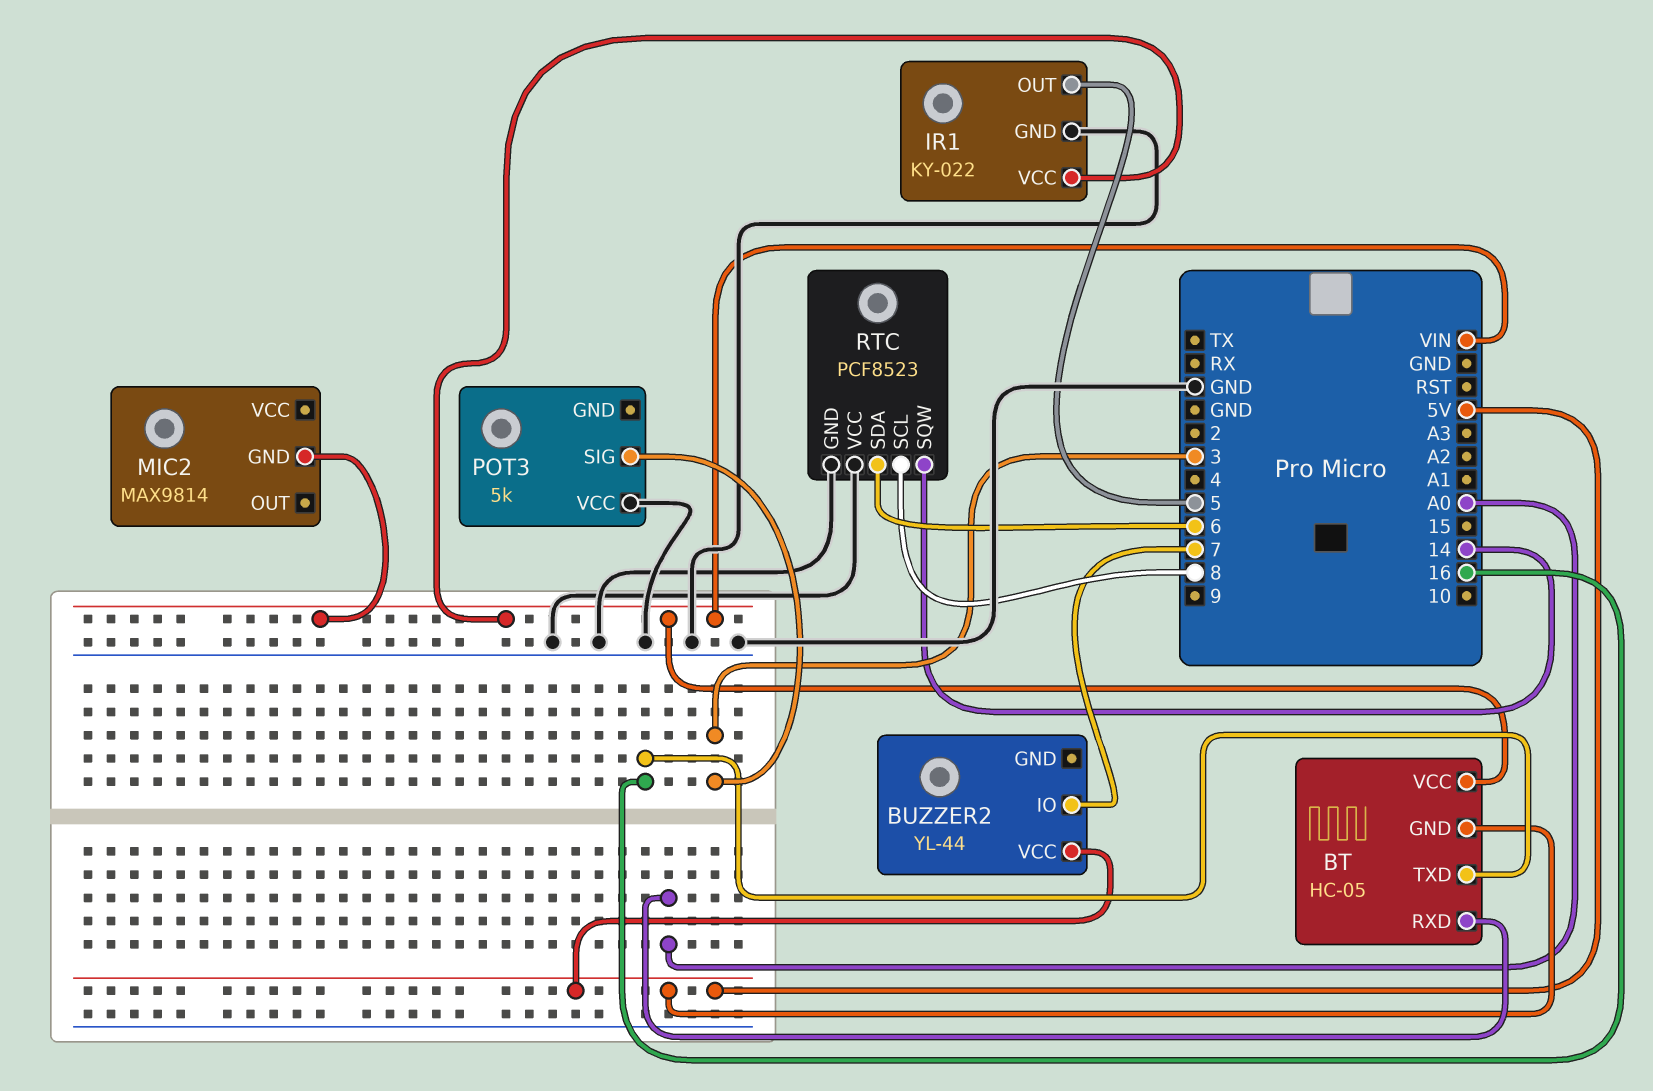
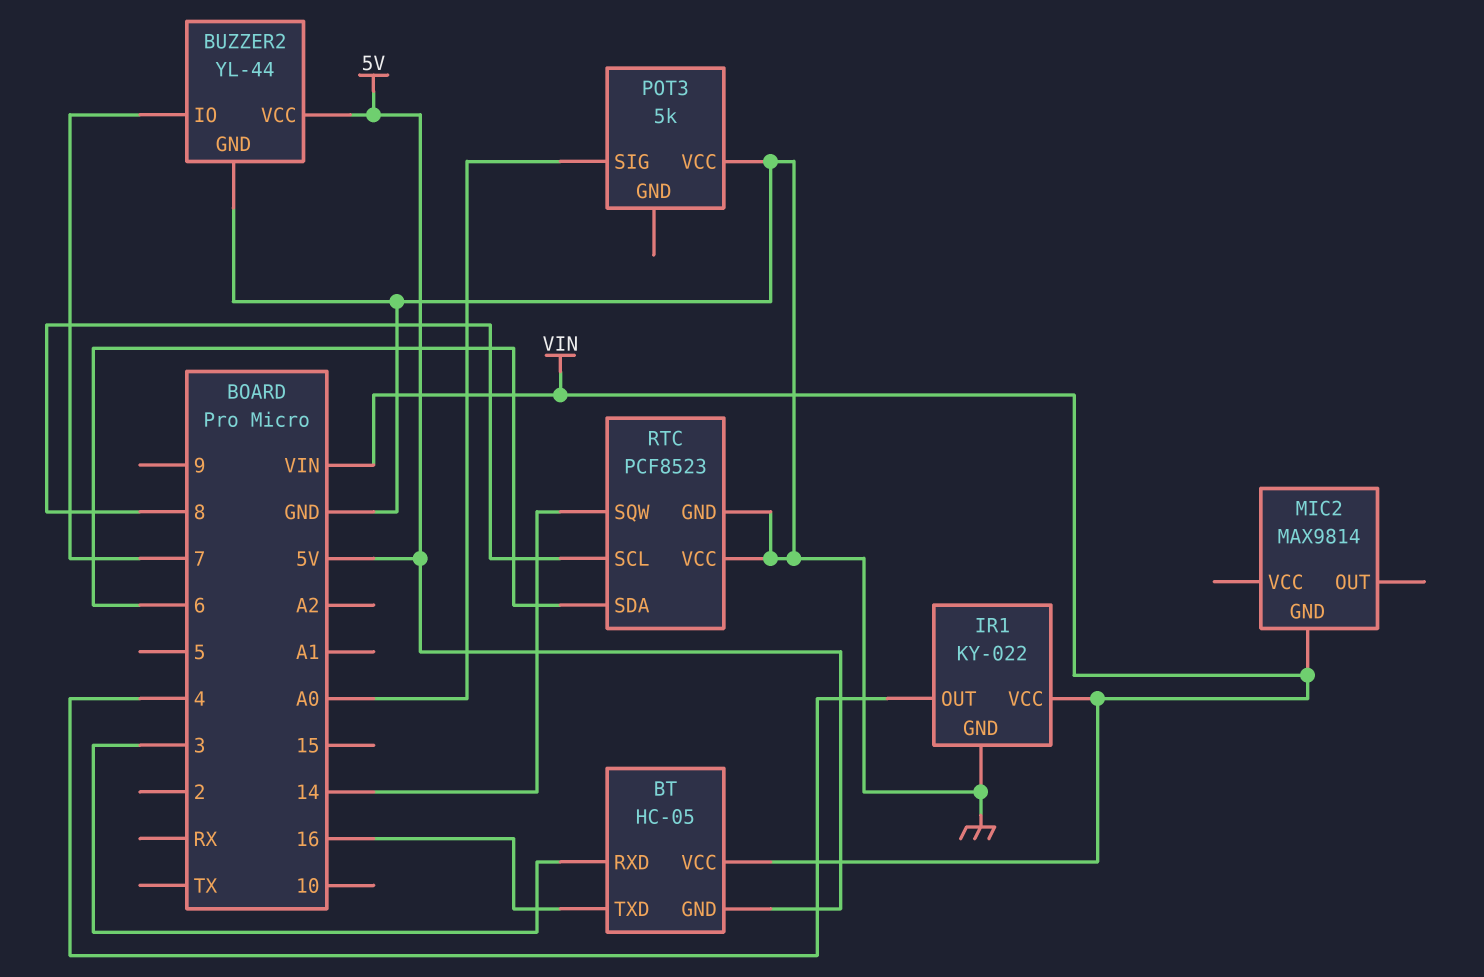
BT pin RXD: A0 -> 3
BUZZER2 pin GND: none -> GND
IR1 pin OUT: 5 -> 4
POT3 pin SIG: 3 -> A0

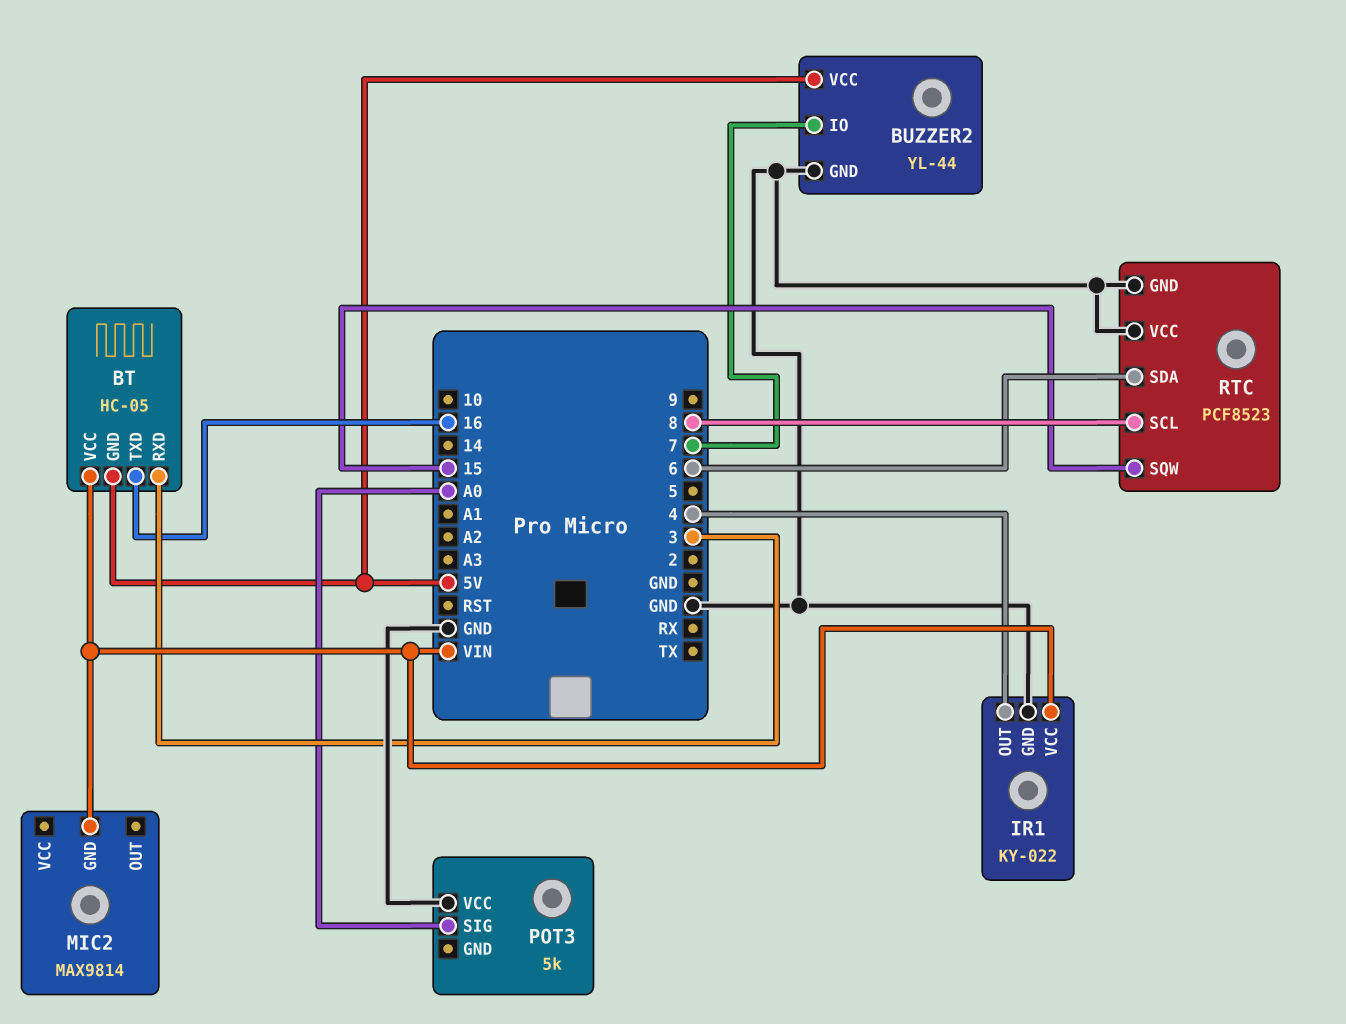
RTC pin SQW: 14 -> 15

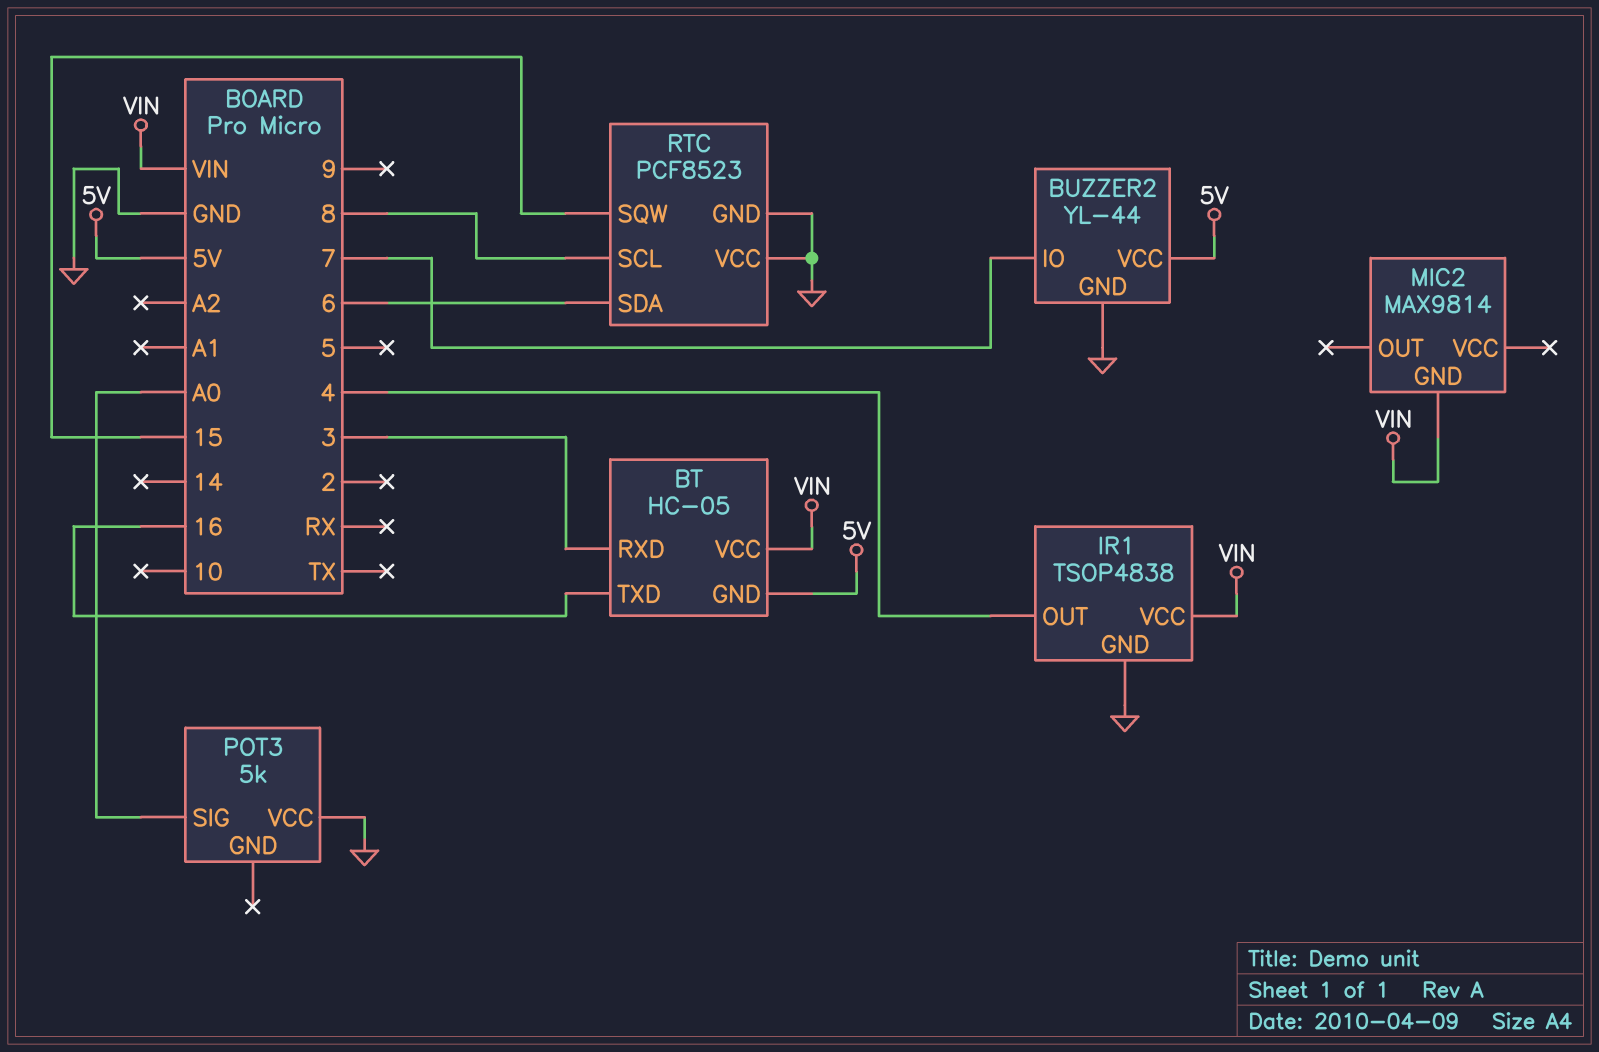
IR1: KY-022 -> TSOP4838

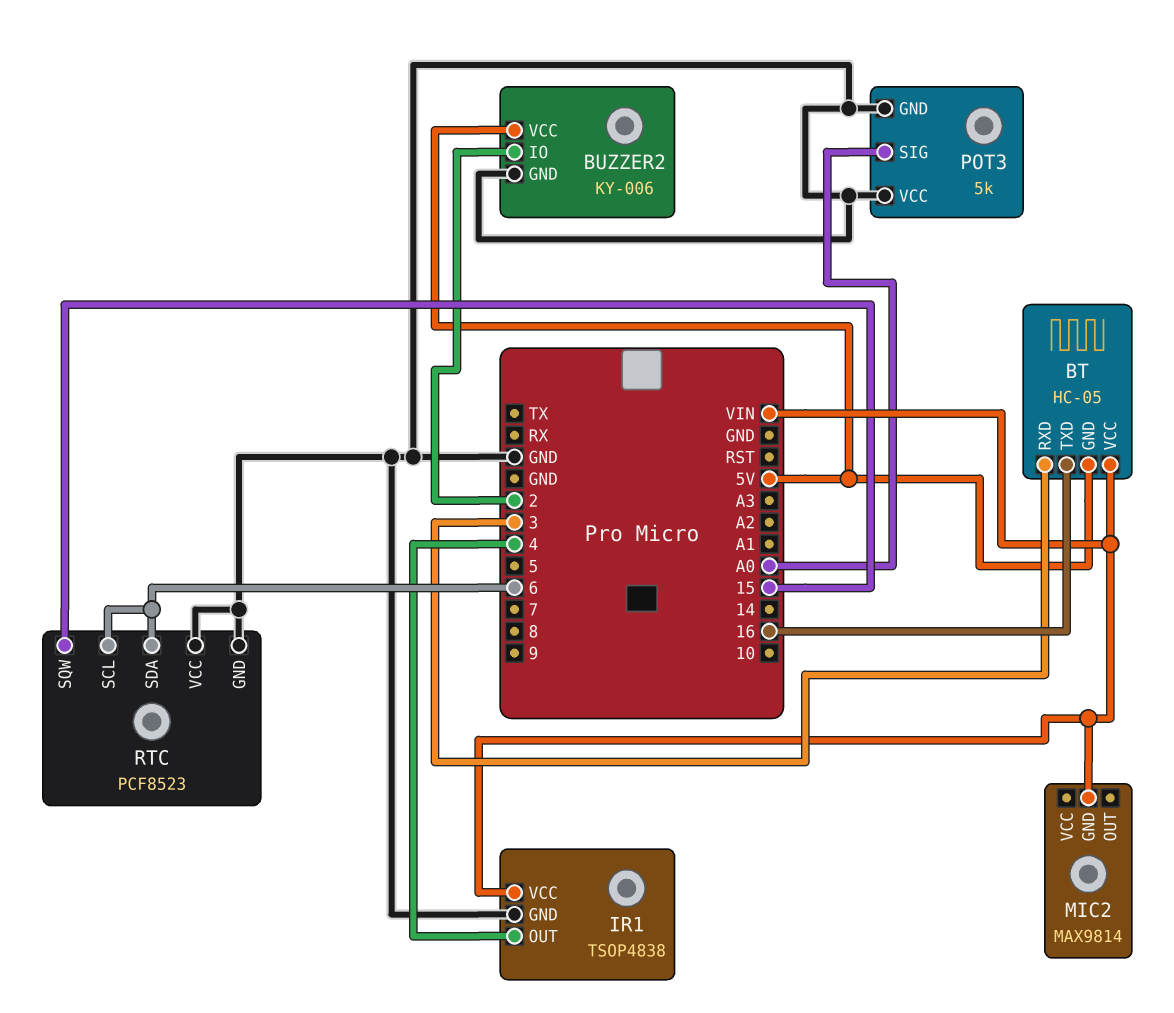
BUZZER2: YL-44 -> KY-006
BUZZER2 pin IO: 7 -> 2
POT3 pin GND: none -> GND
RTC pin SCL: 8 -> 6

